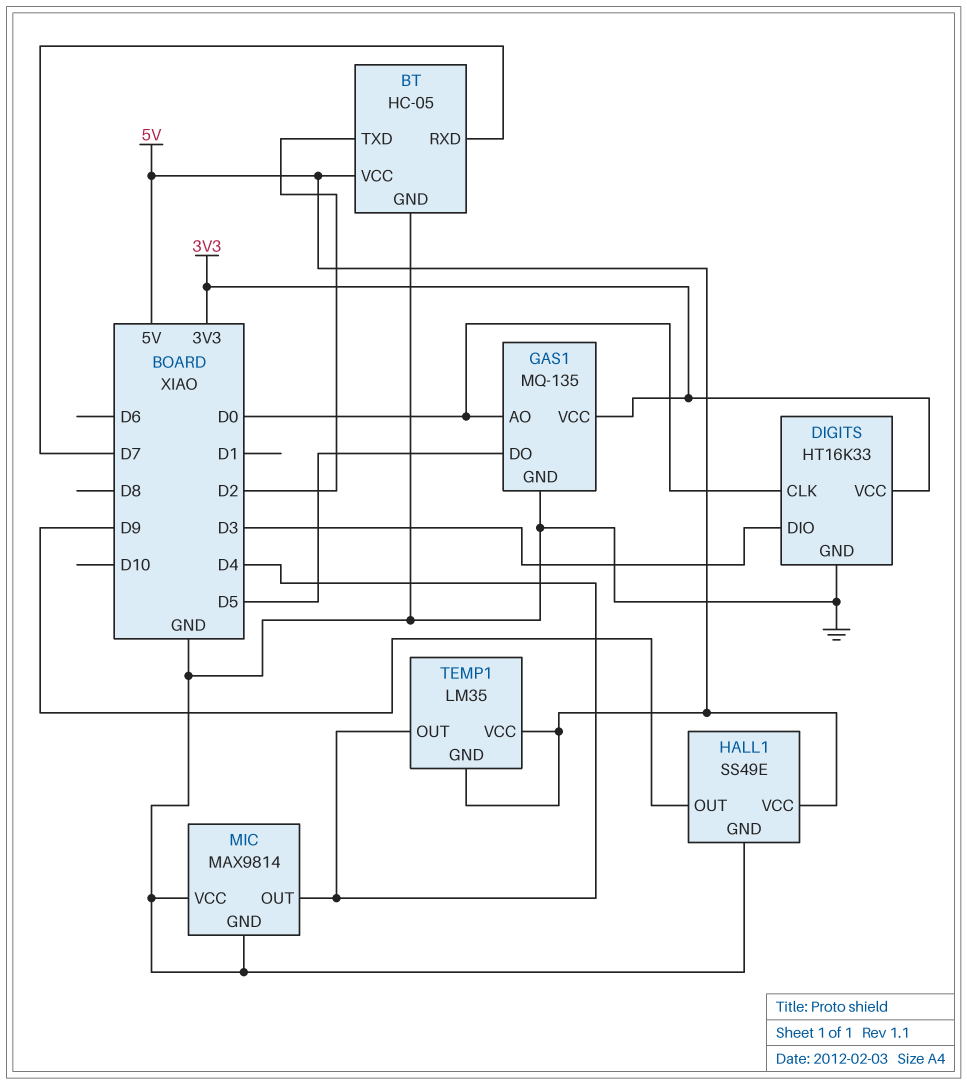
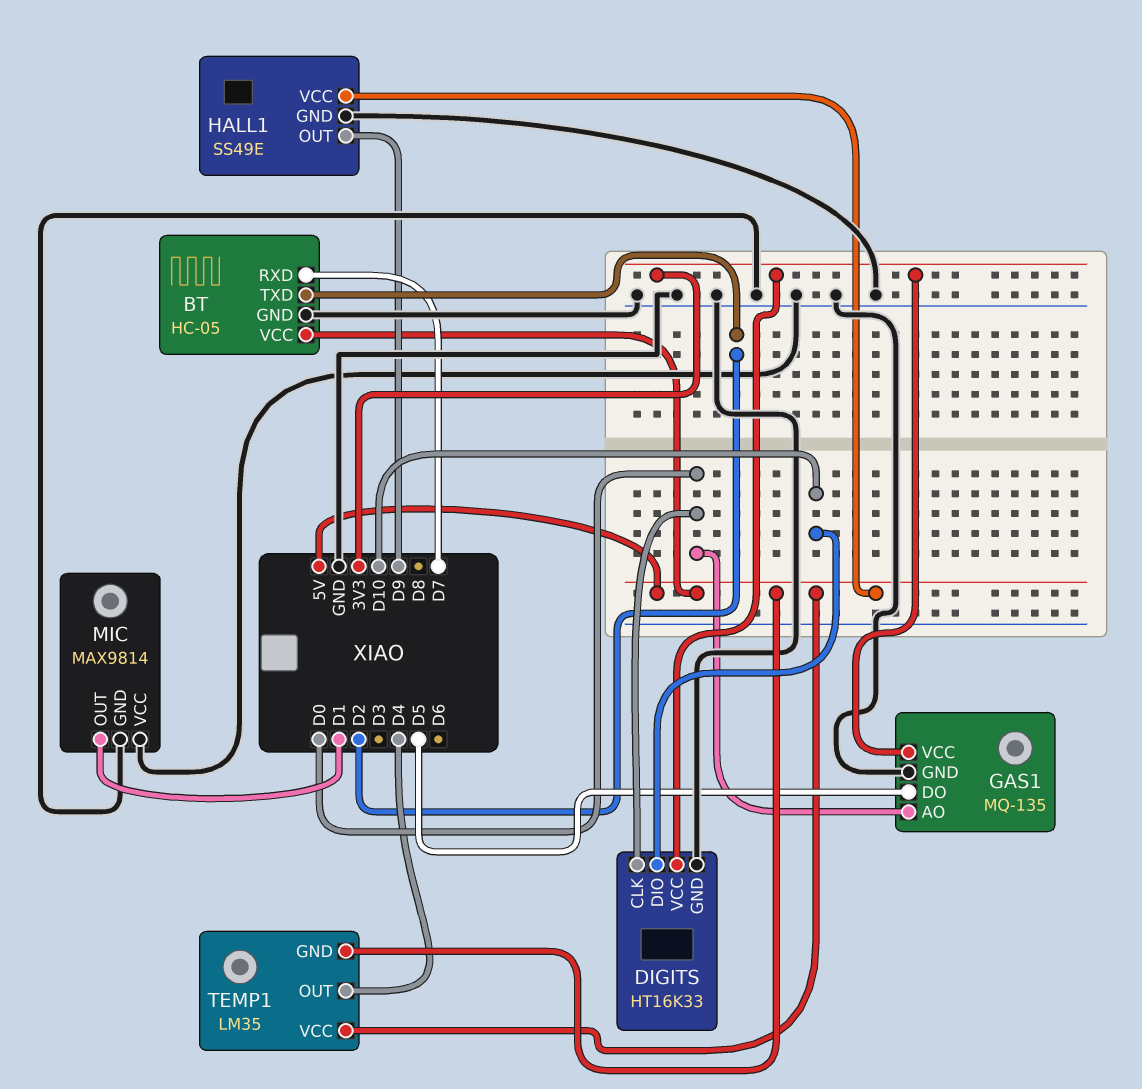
DIGITS pin DIO: D3 -> D10
MIC pin OUT: D4 -> D1

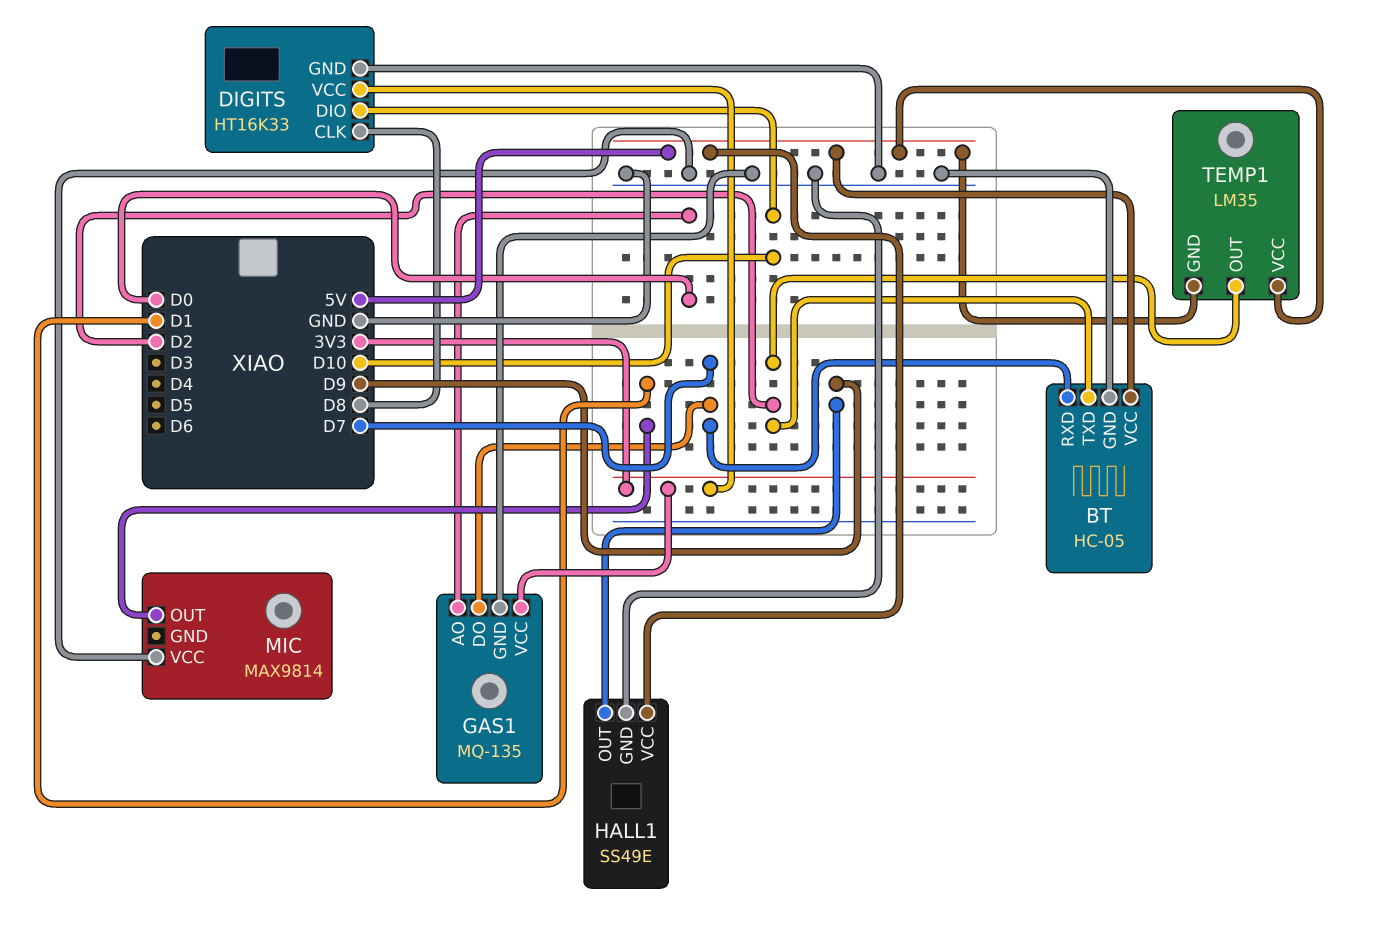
DIGITS pin CLK: D0 -> D8
GAS1 pin DO: D5 -> D7
MIC pin GND: GND -> none
TEMP1 pin OUT: D4 -> D2

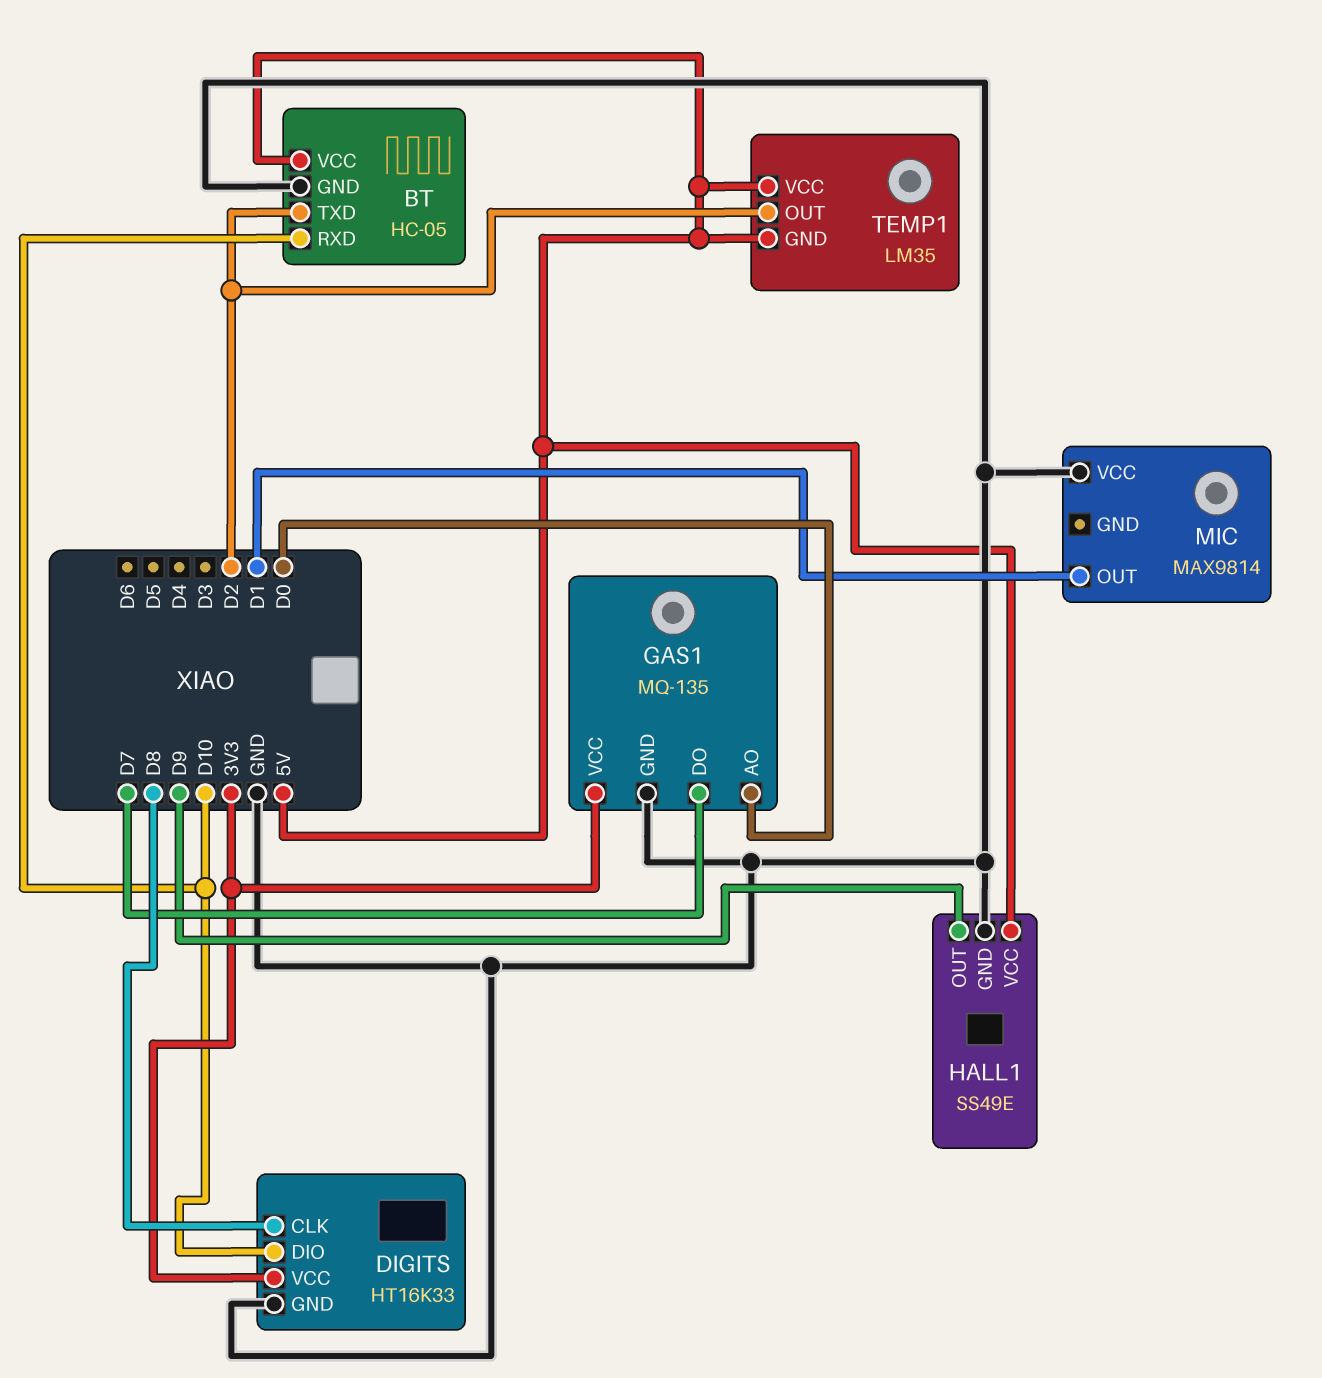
BT pin RXD: D7 -> D10

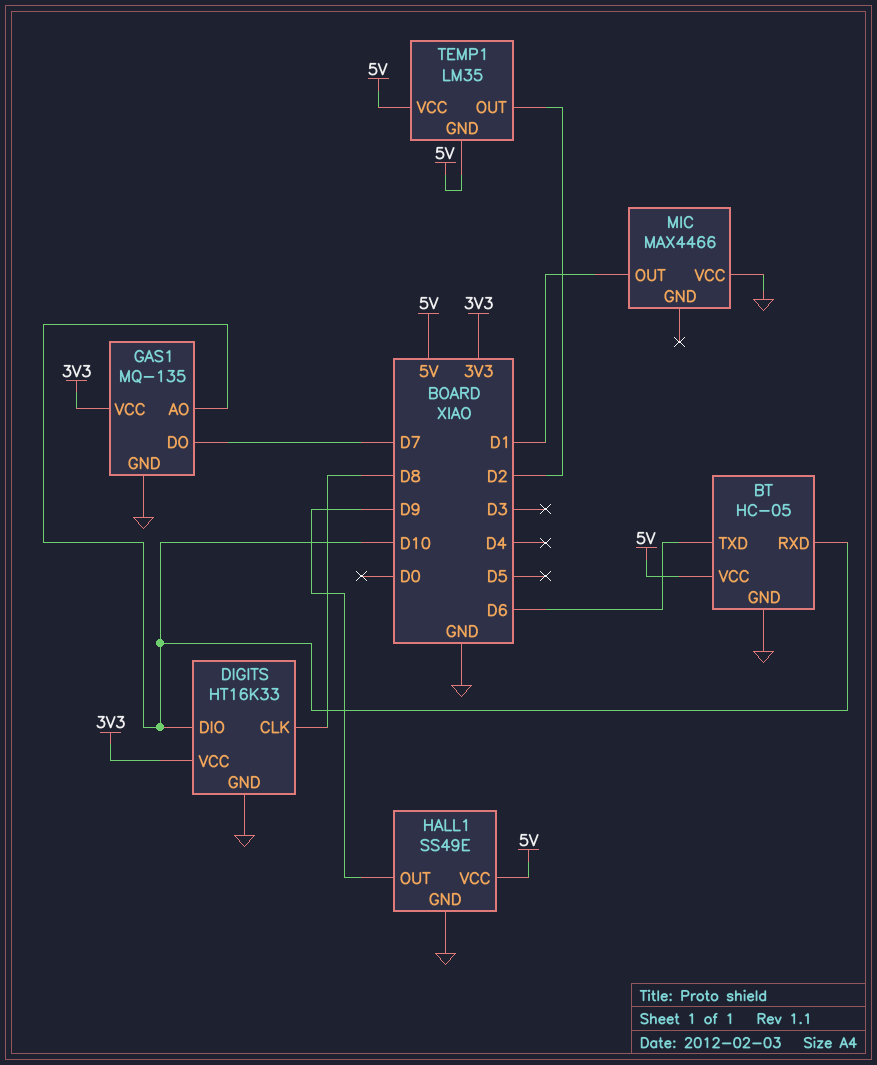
BT pin TXD: D2 -> D6
GAS1 pin AO: D0 -> D10
MIC: MAX9814 -> MAX4466

